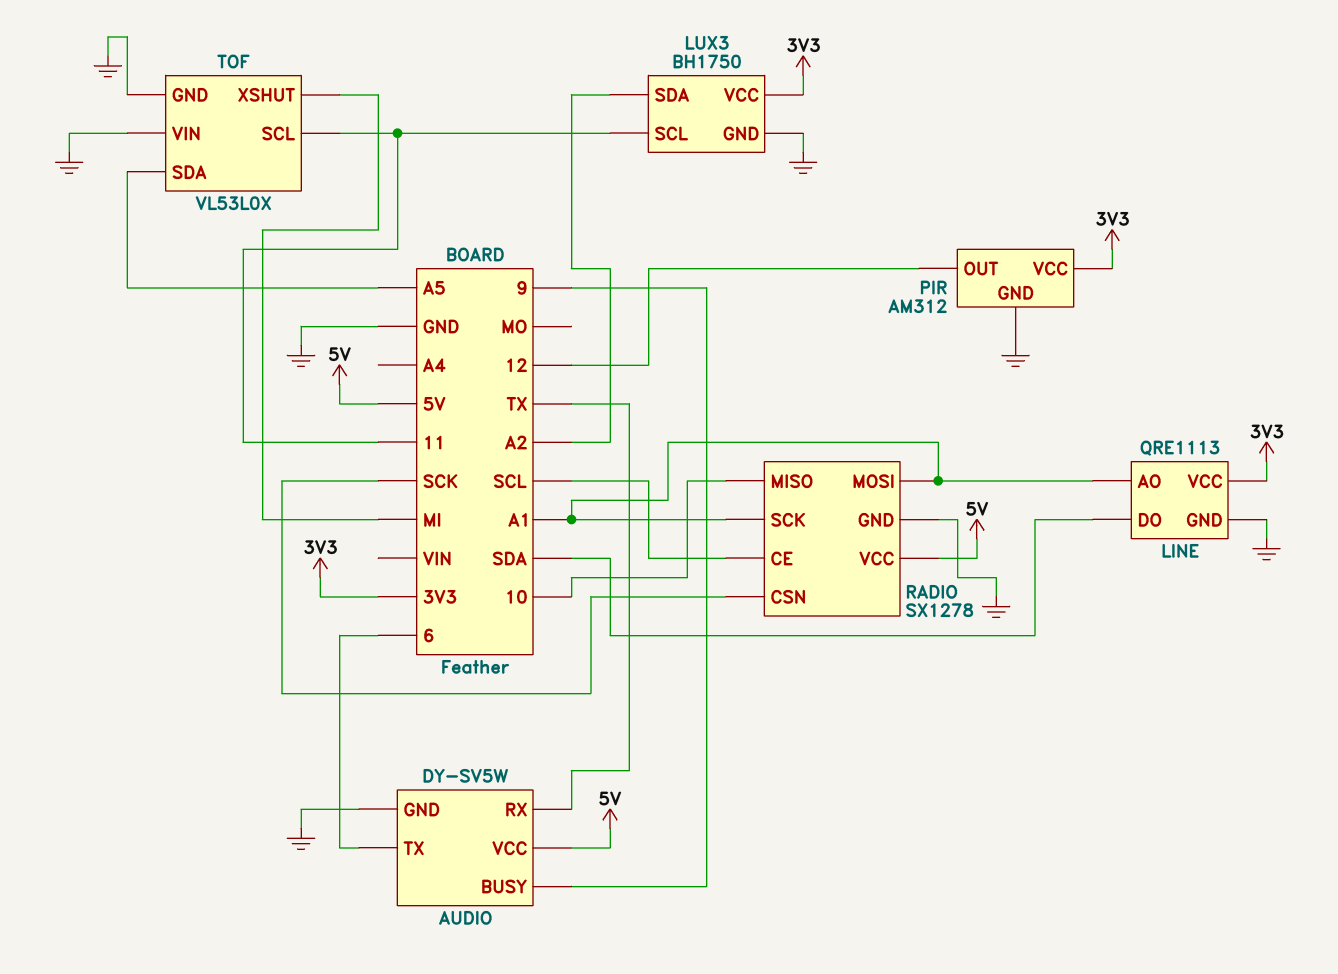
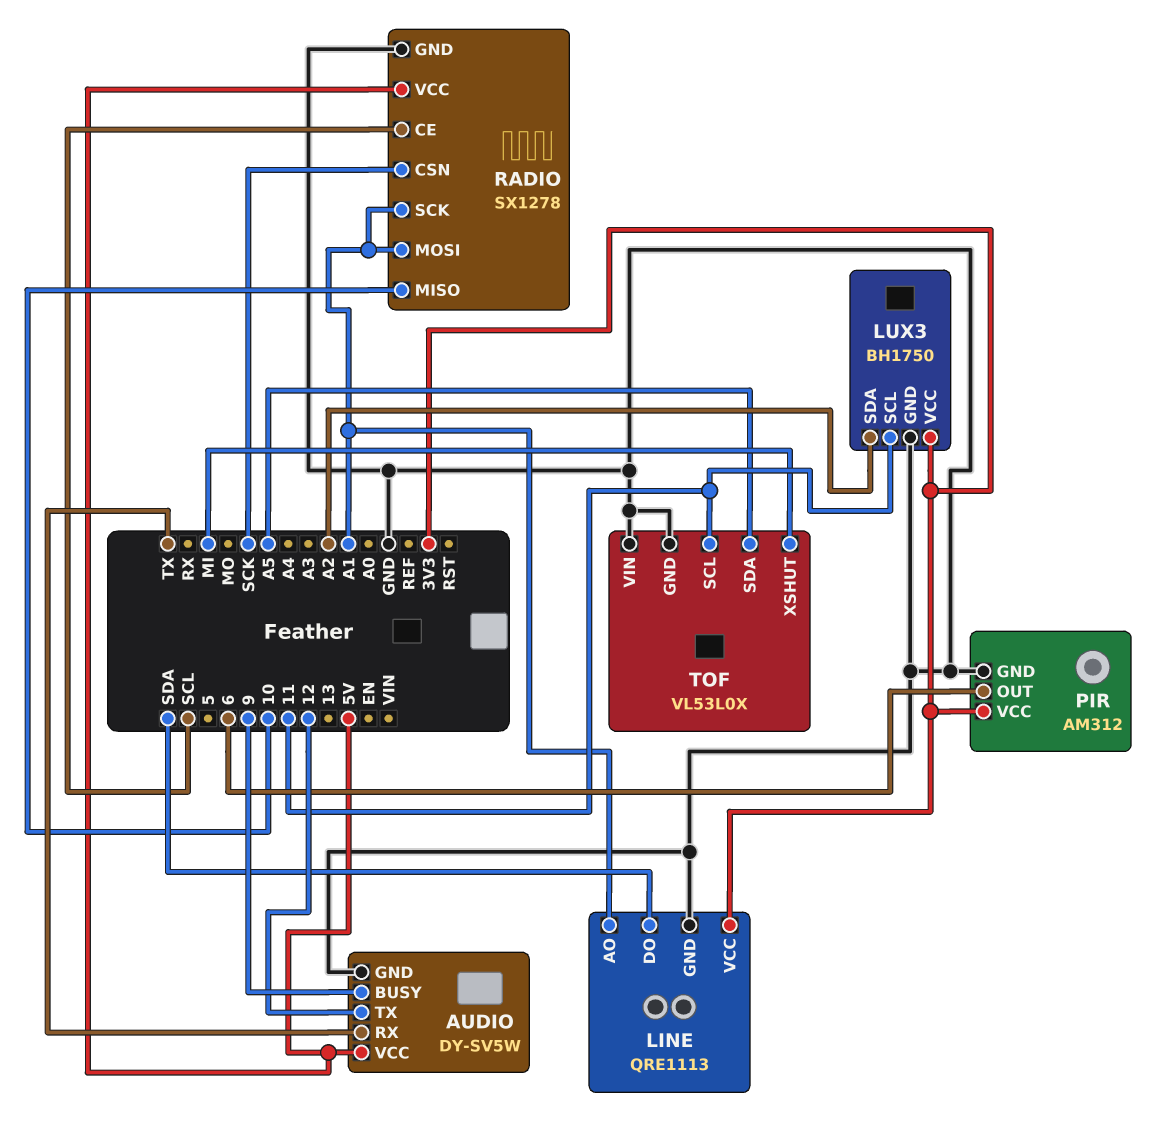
AUDIO pin TX: 6 -> 12
PIR pin OUT: 12 -> 6

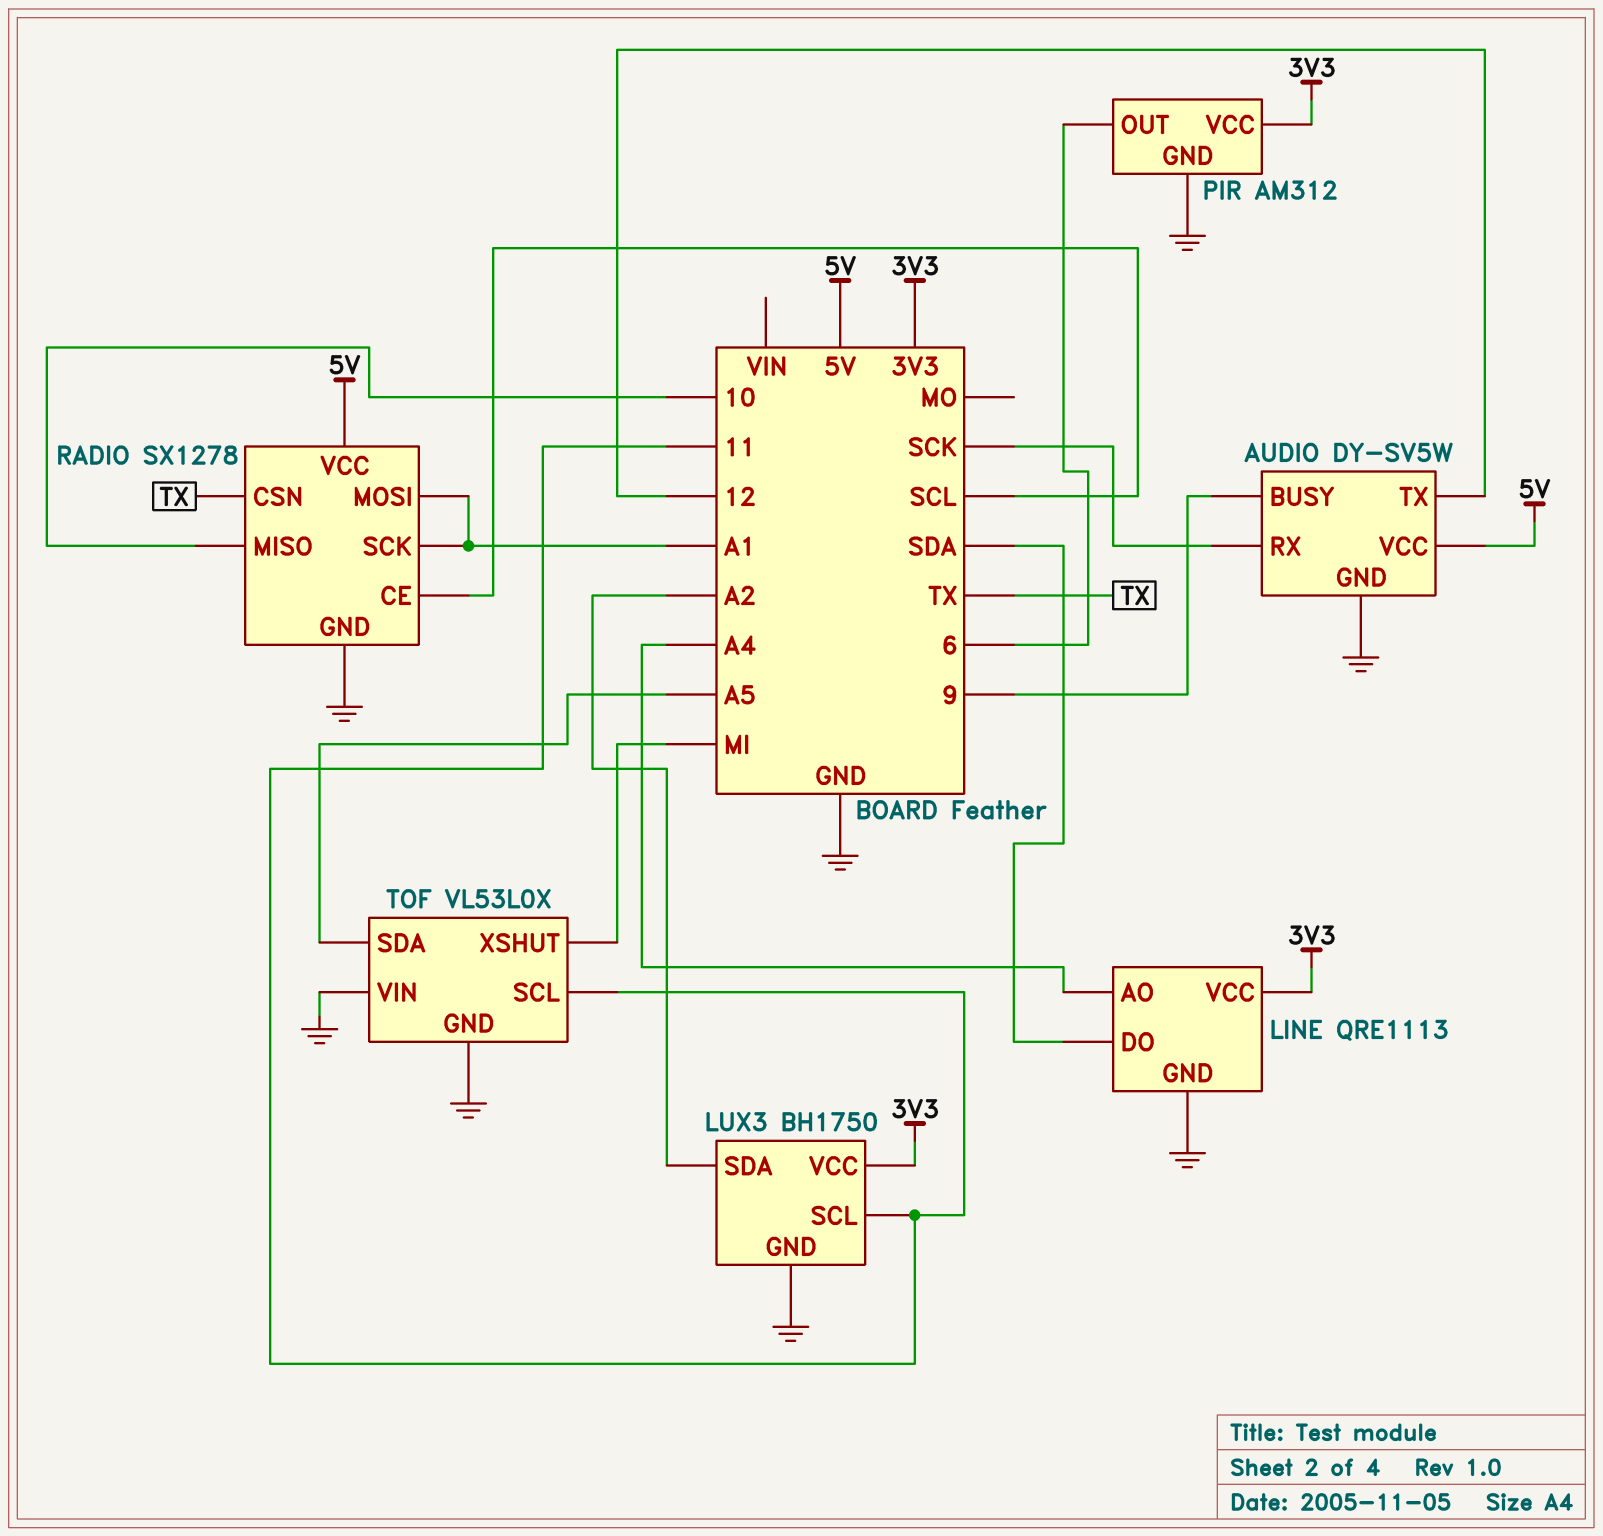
AUDIO pin RX: TX -> SCK
LINE pin AO: A1 -> A4
RADIO pin CSN: SCK -> TX

